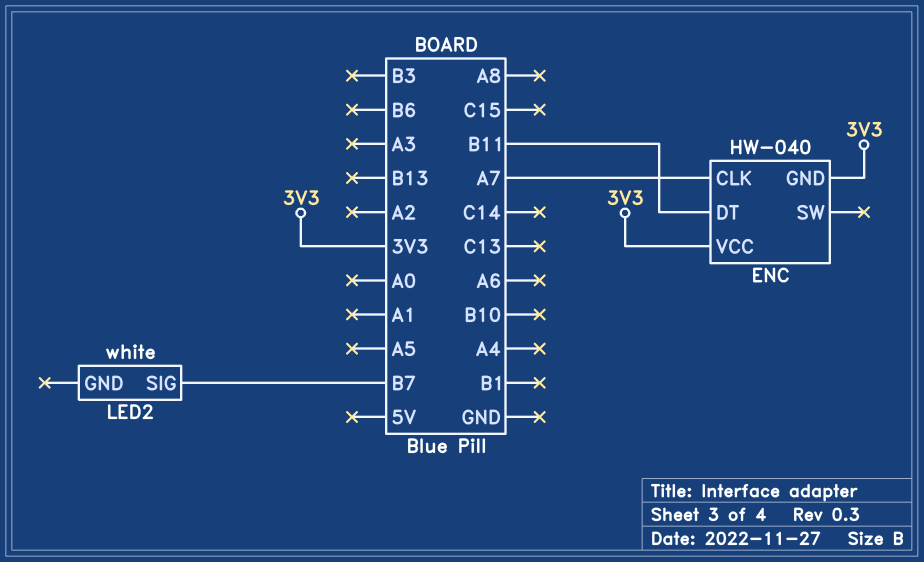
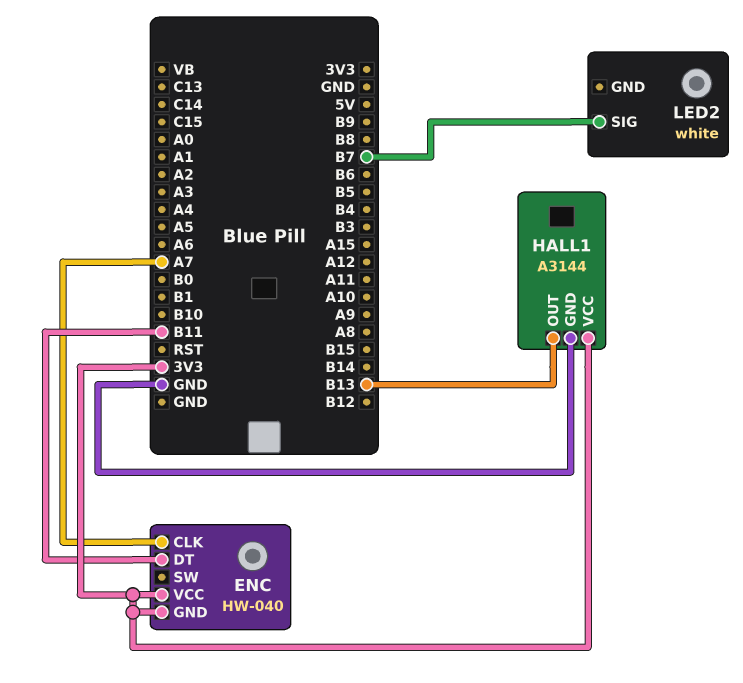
HALL1: none -> A3144
HALL1 pin GND: none -> GND
HALL1 pin OUT: none -> B13
HALL1 pin VCC: none -> 3V3

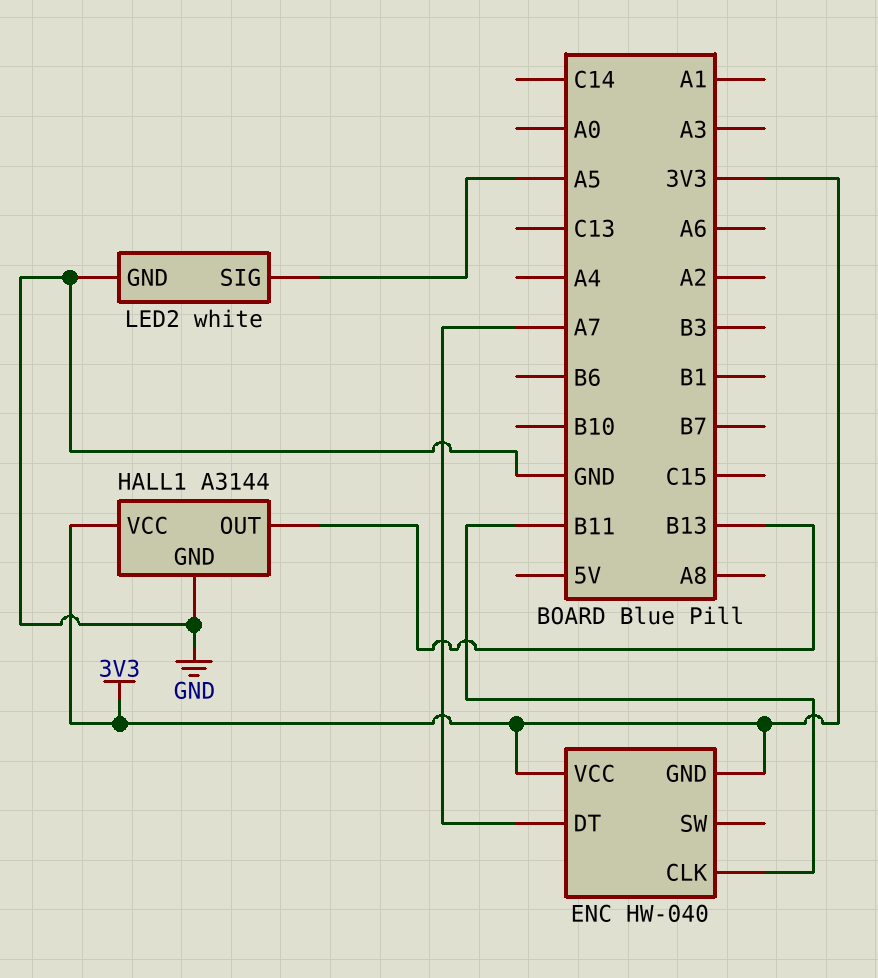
ENC pin CLK: A7 -> B11
ENC pin DT: B11 -> A7
LED2 pin GND: none -> GND
LED2 pin SIG: B7 -> A5

